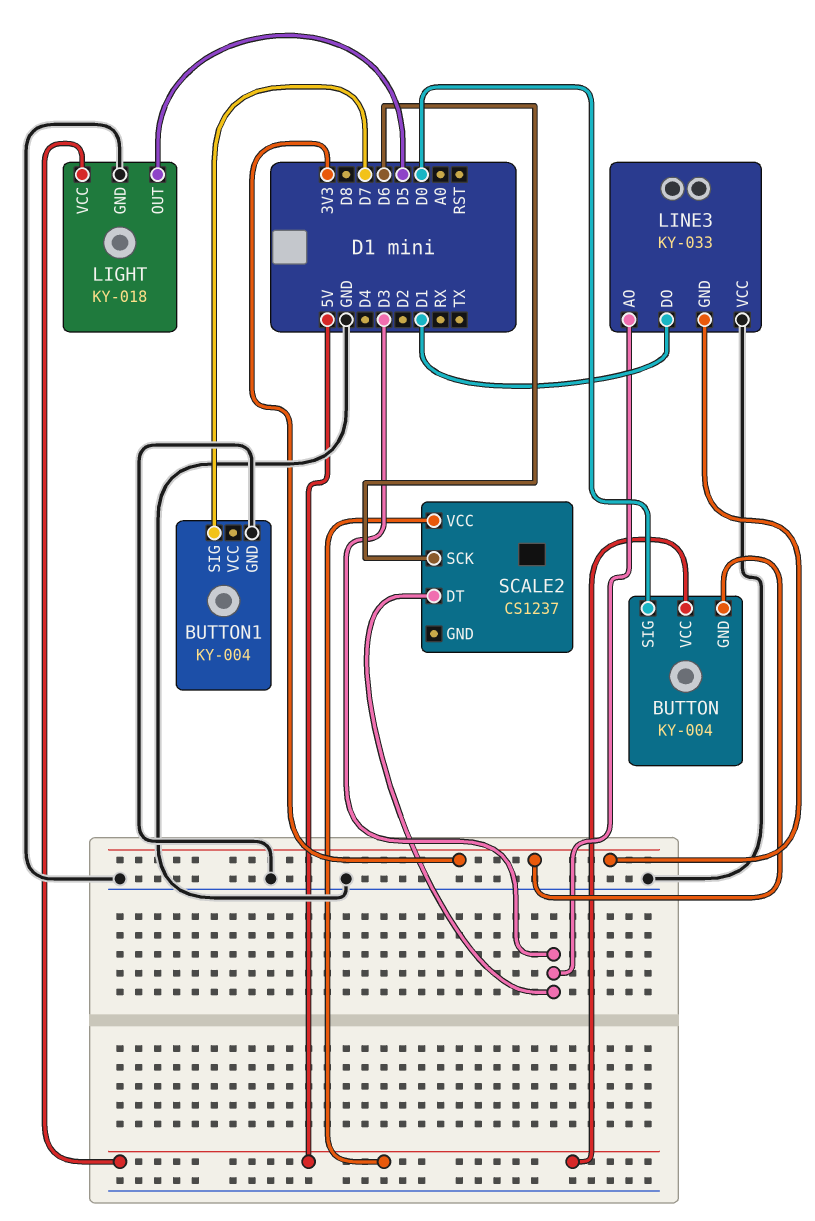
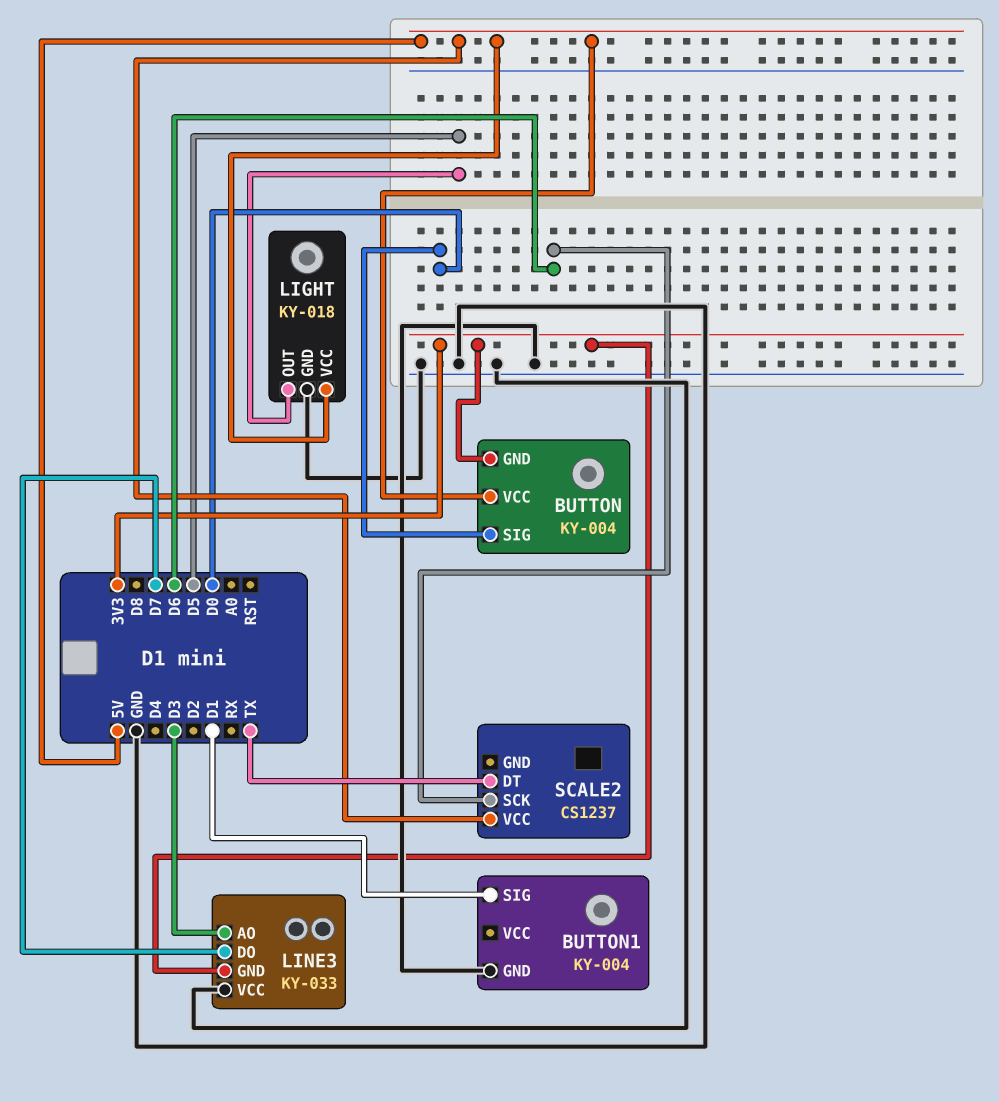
BUTTON1 pin SIG: D7 -> D1
LINE3 pin DO: D1 -> D7
SCALE2 pin DT: D3 -> TX

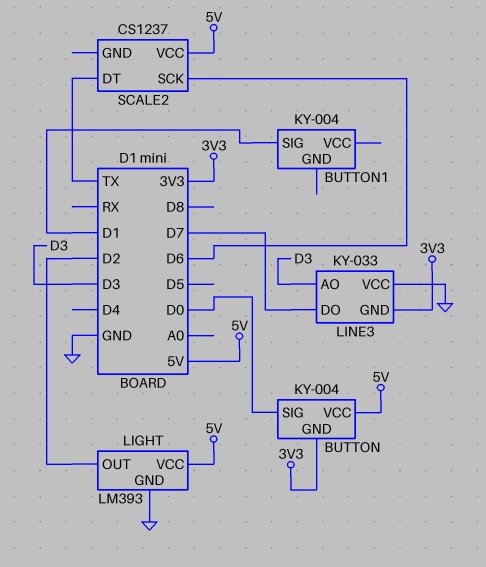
BUTTON1 pin GND: GND -> none
LIGHT: KY-018 -> LM393
LIGHT pin OUT: D5 -> D2

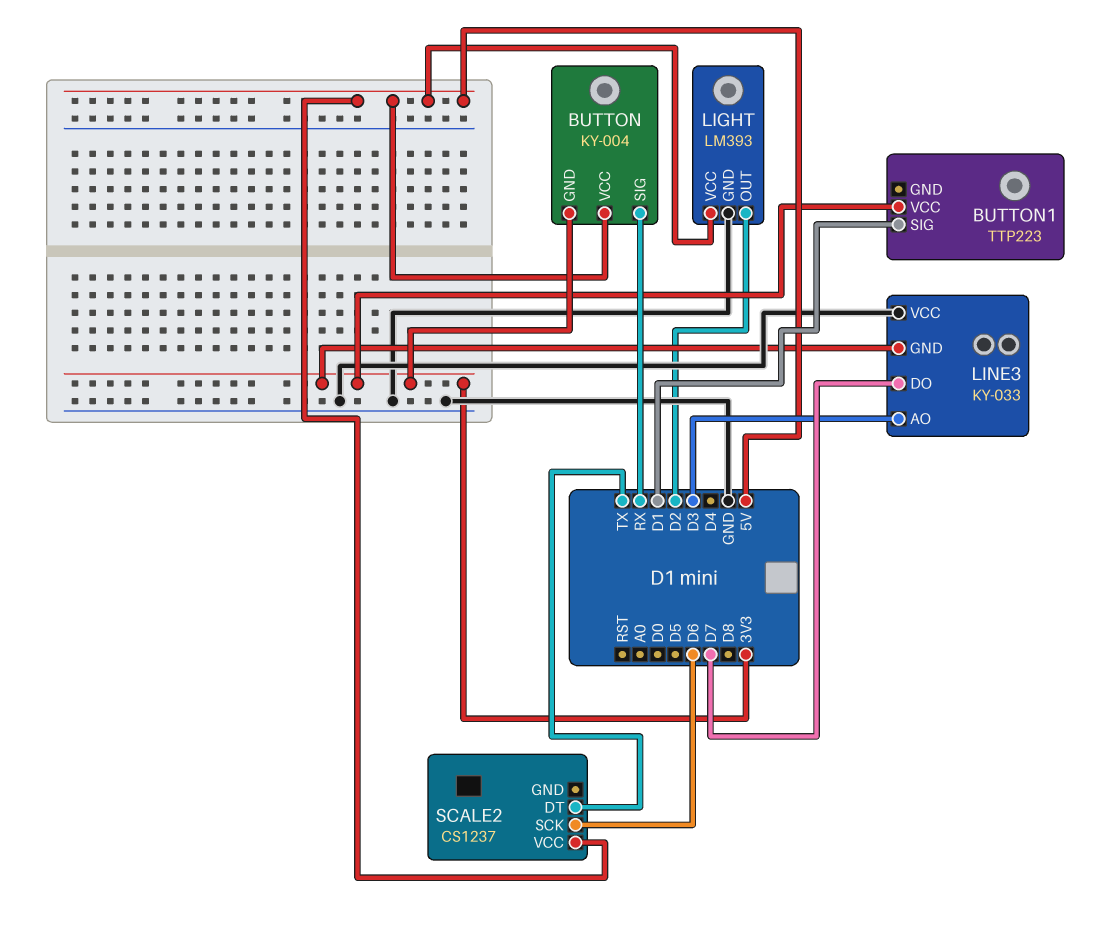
BUTTON pin SIG: D0 -> RX
BUTTON1: KY-004 -> TTP223
BUTTON1 pin VCC: none -> 3V3

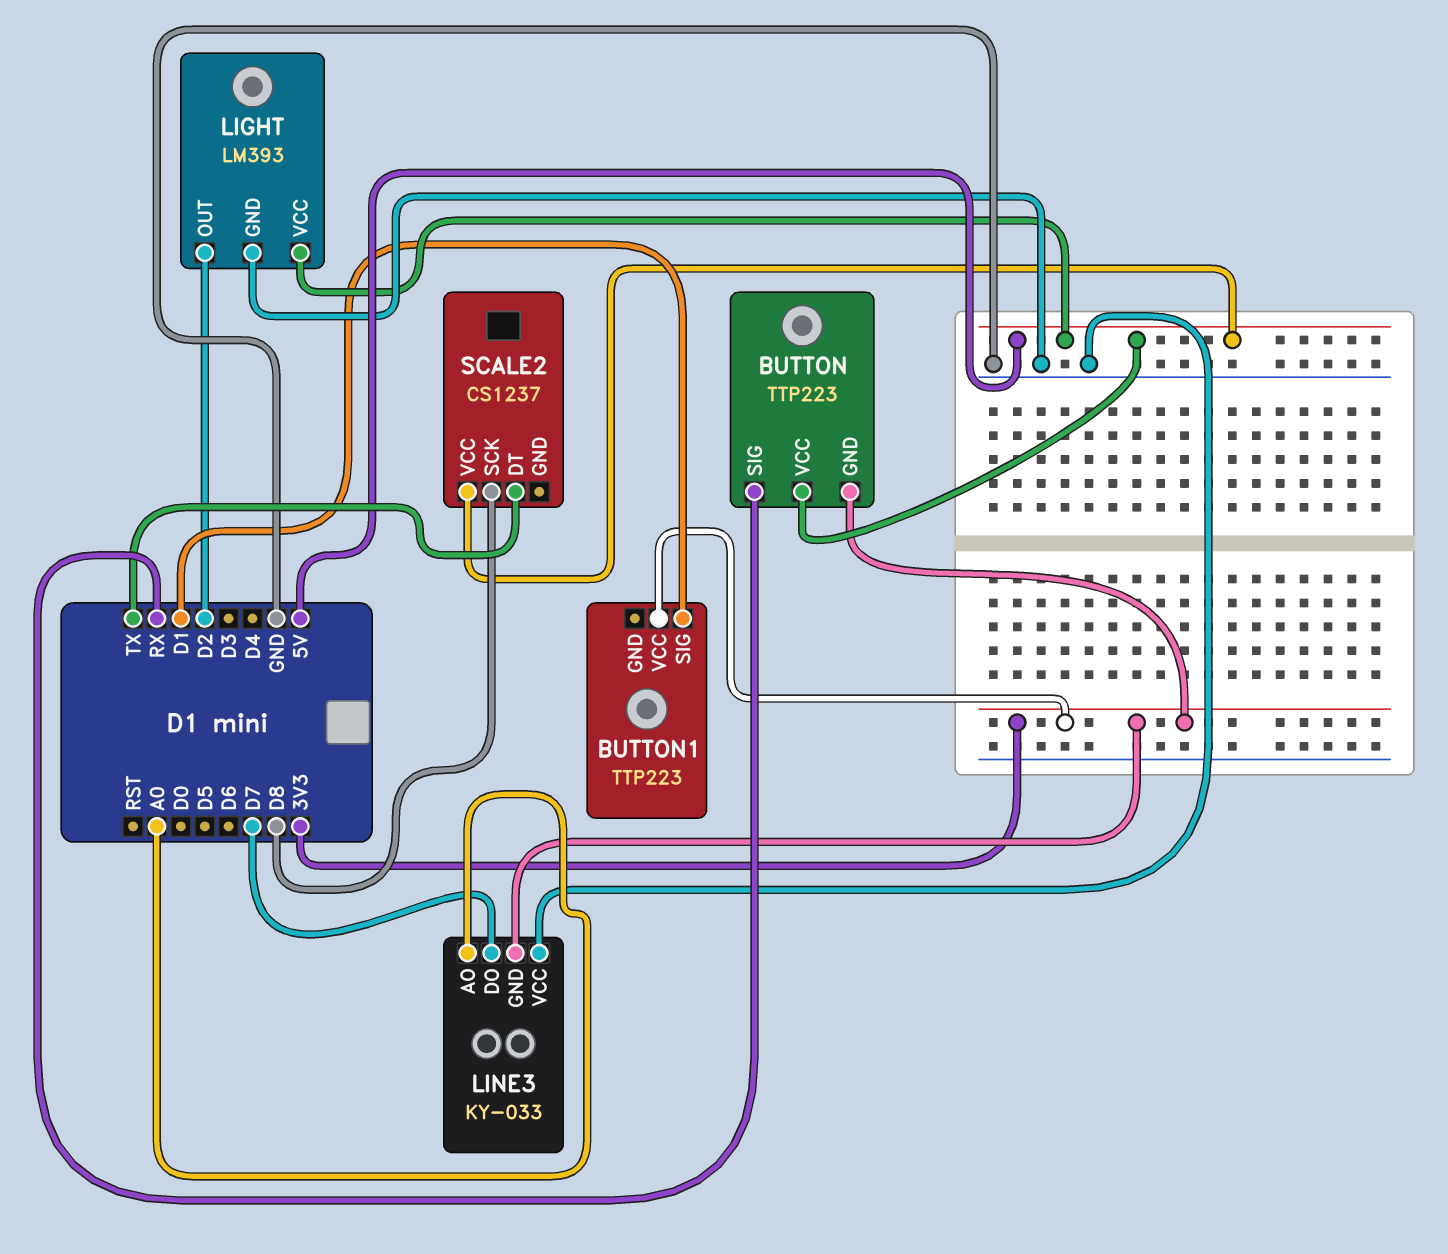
BUTTON: KY-004 -> TTP223
LINE3 pin AO: D3 -> A0
SCALE2 pin SCK: D6 -> D8

